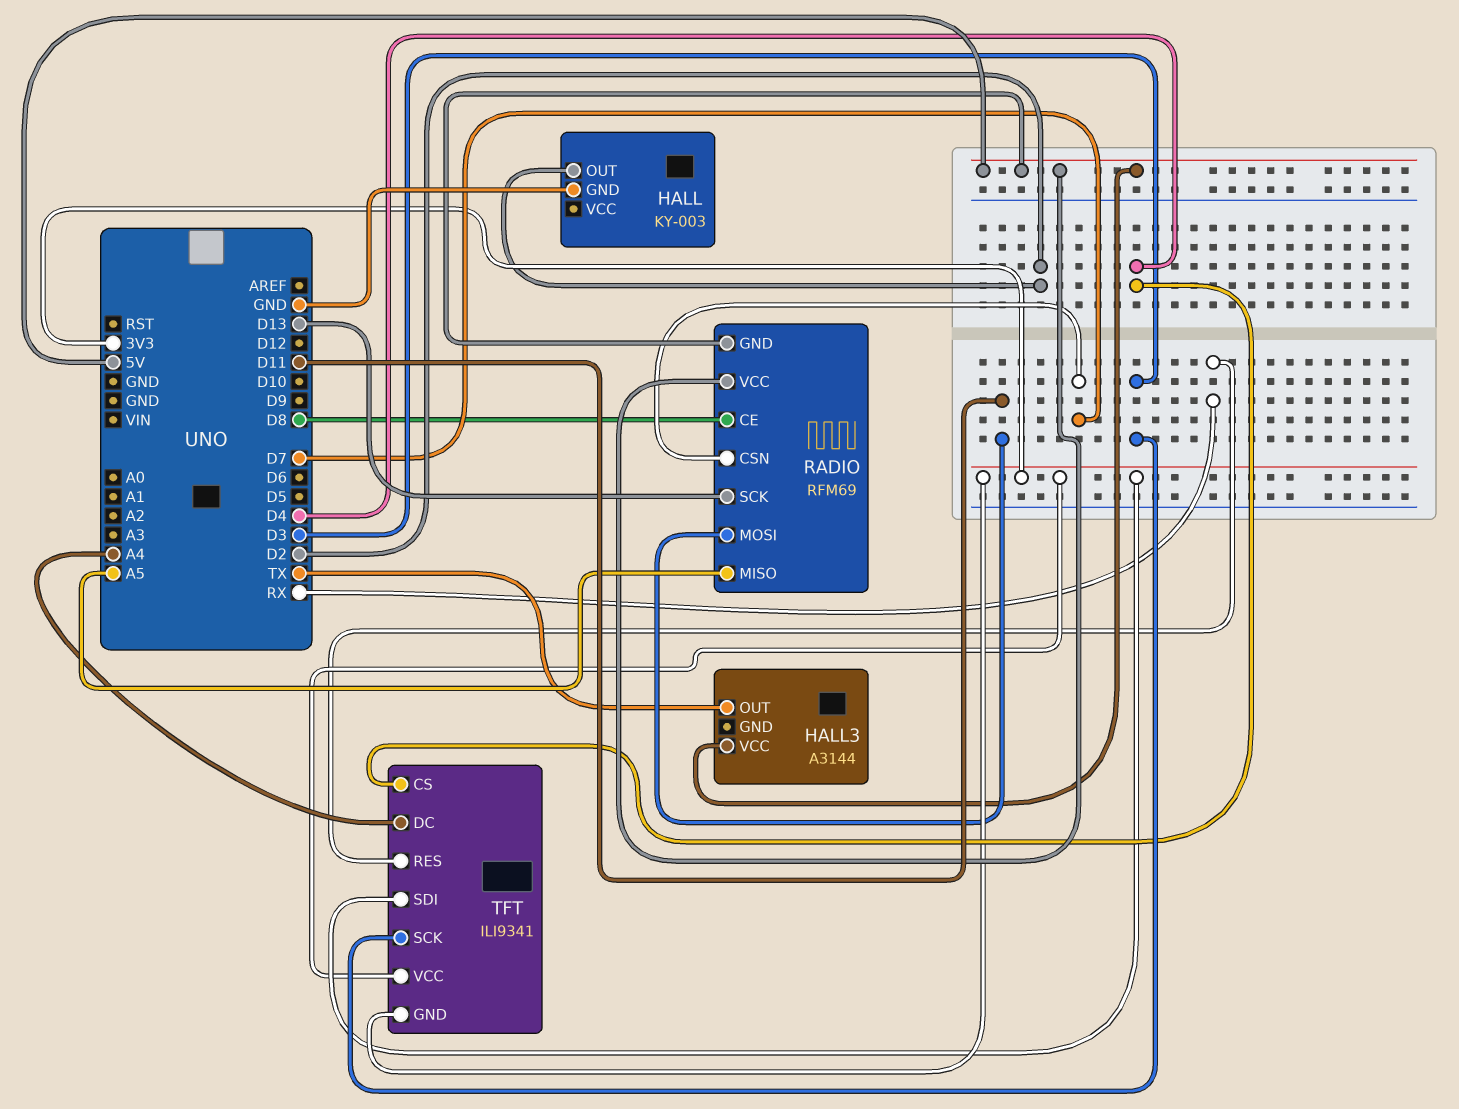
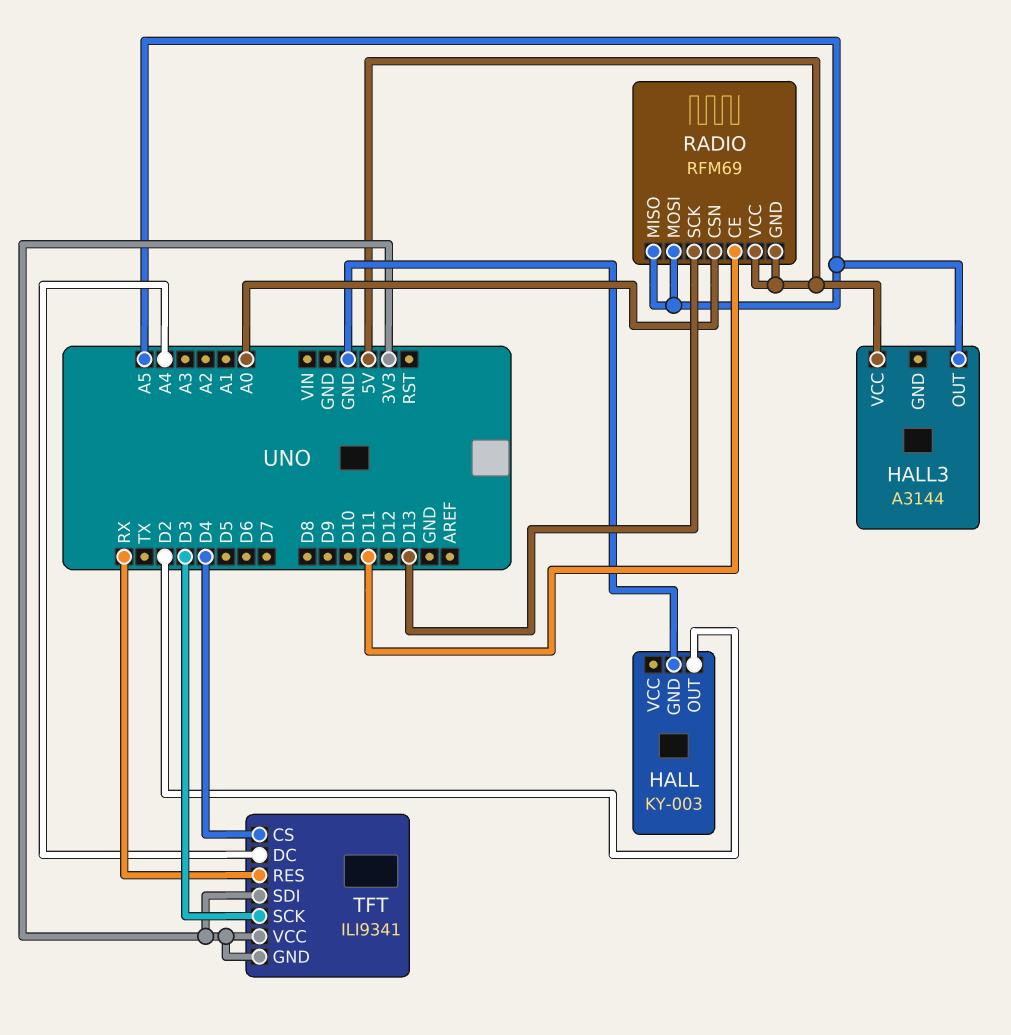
HALL3 pin OUT: TX -> A5
RADIO pin CE: D8 -> D11
RADIO pin CSN: D7 -> A0
RADIO pin MOSI: D11 -> A5

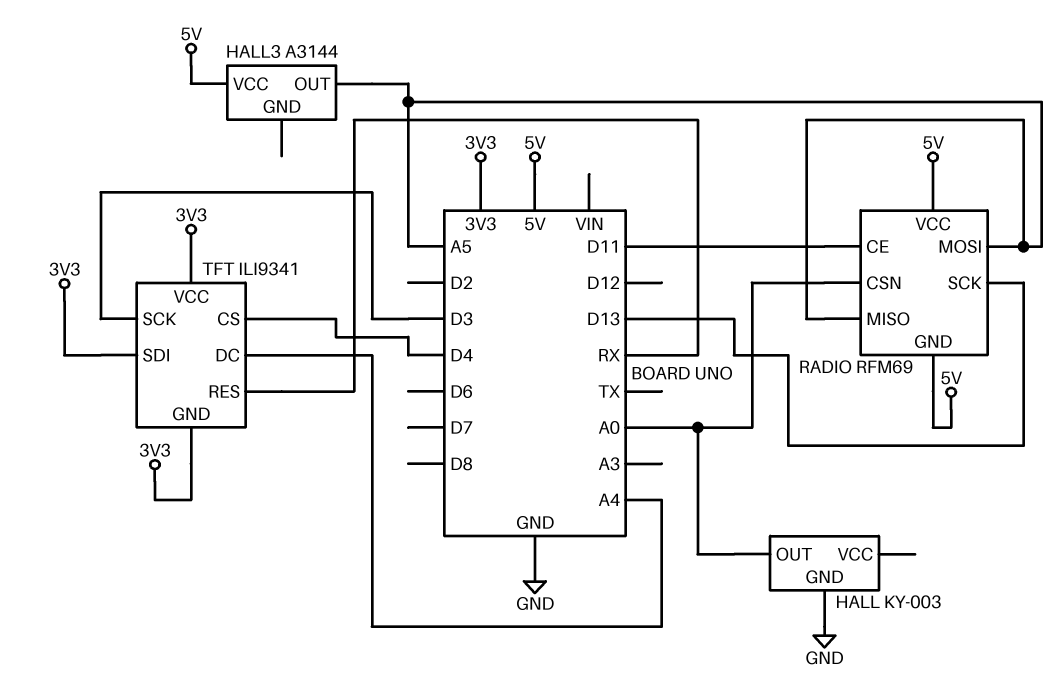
HALL pin OUT: D2 -> A0

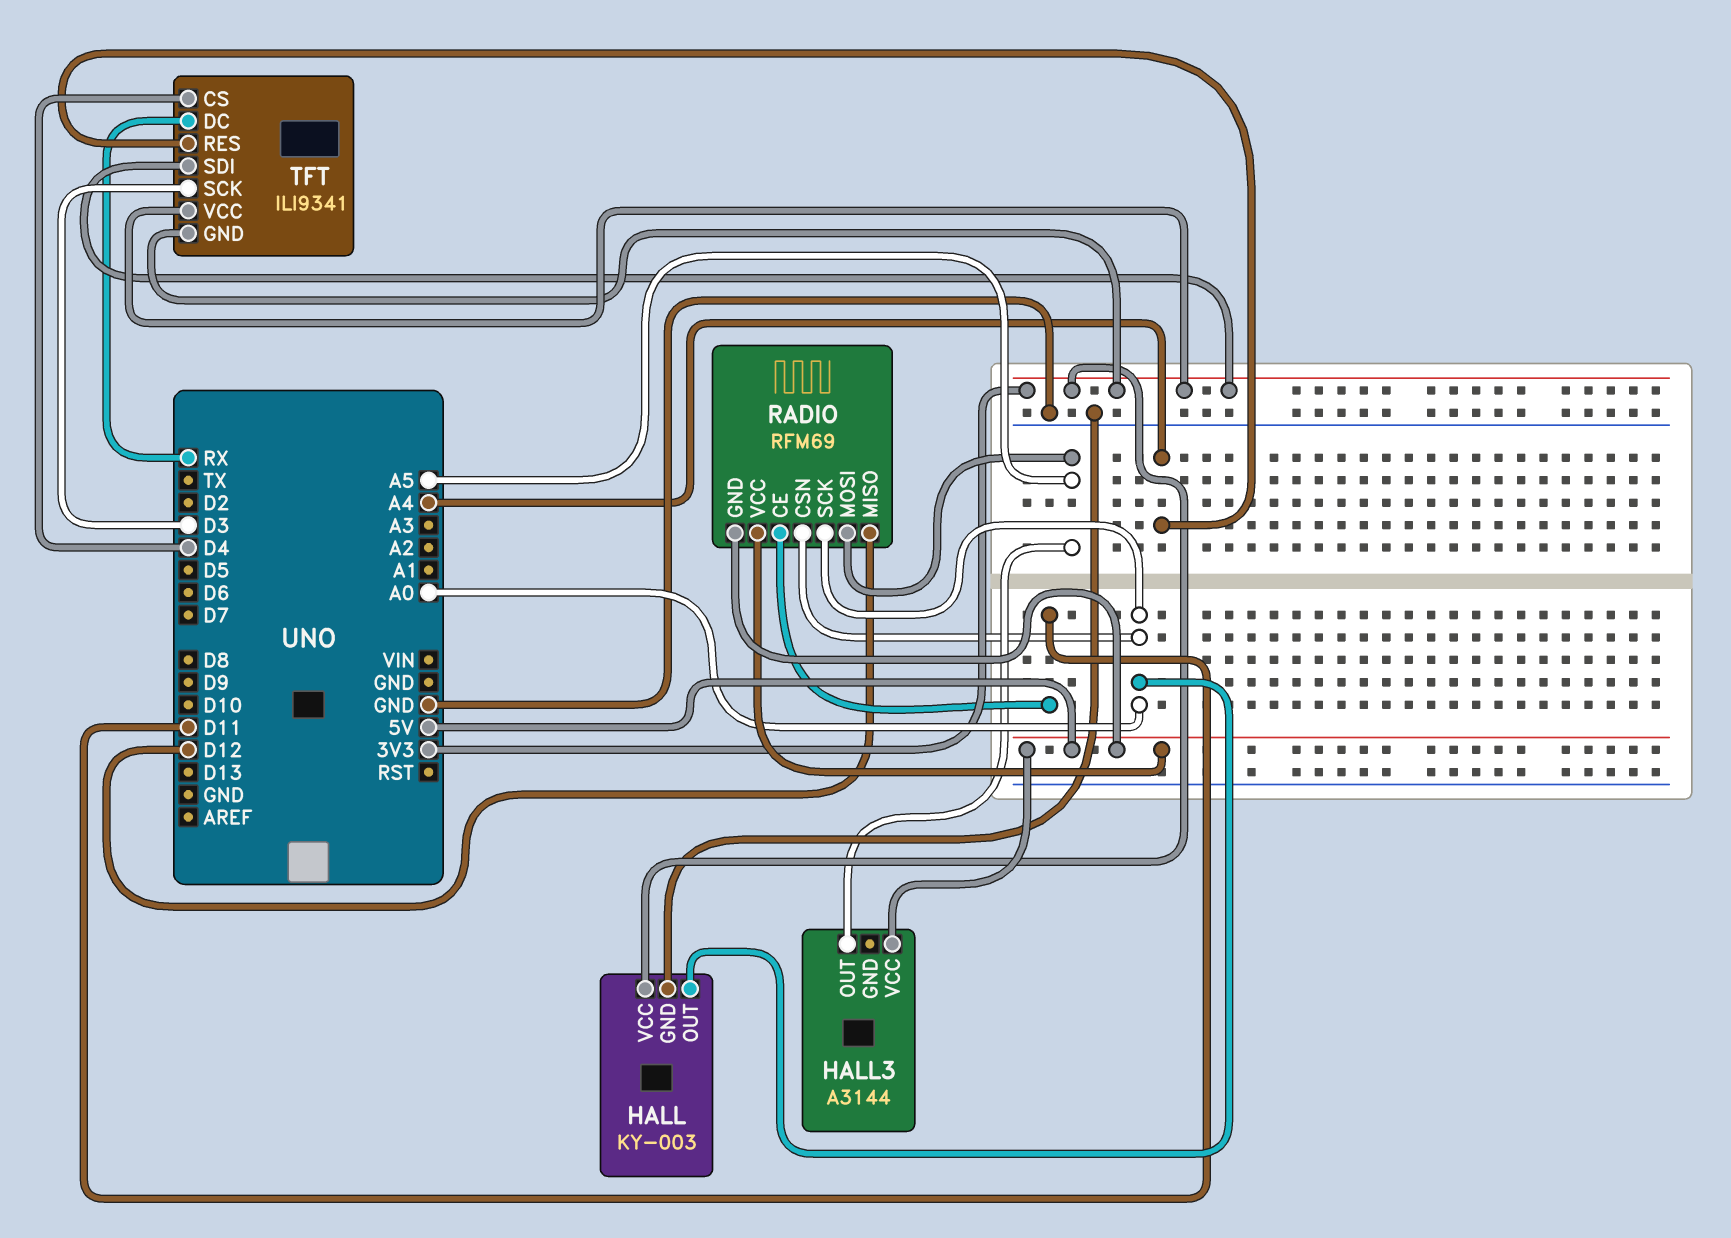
HALL pin VCC: none -> 3V3
RADIO pin MISO: A5 -> D12
RADIO pin SCK: D13 -> A0
TFT pin DC: A4 -> RX
TFT pin RES: RX -> A4

